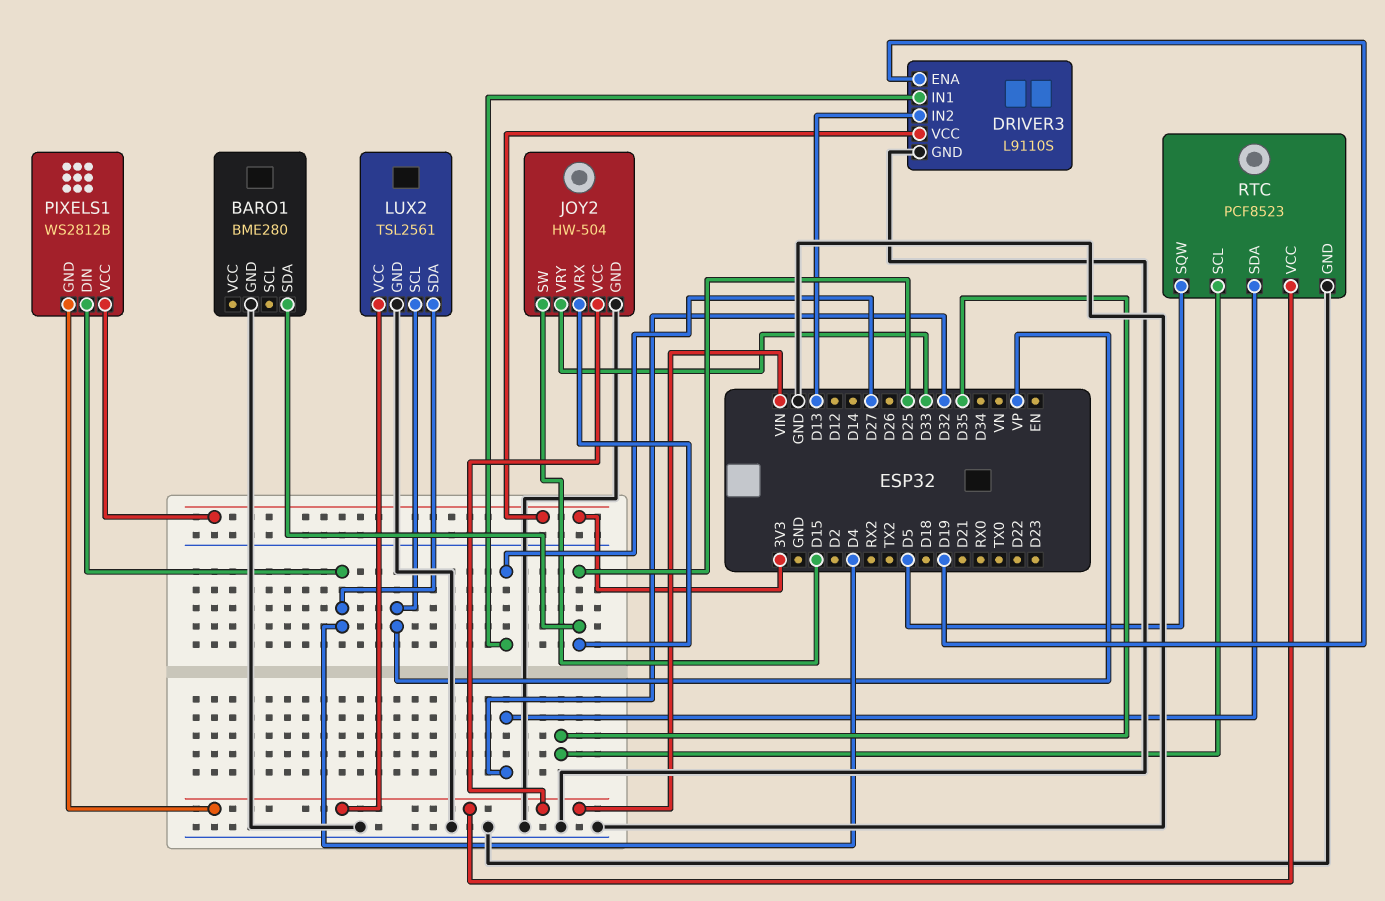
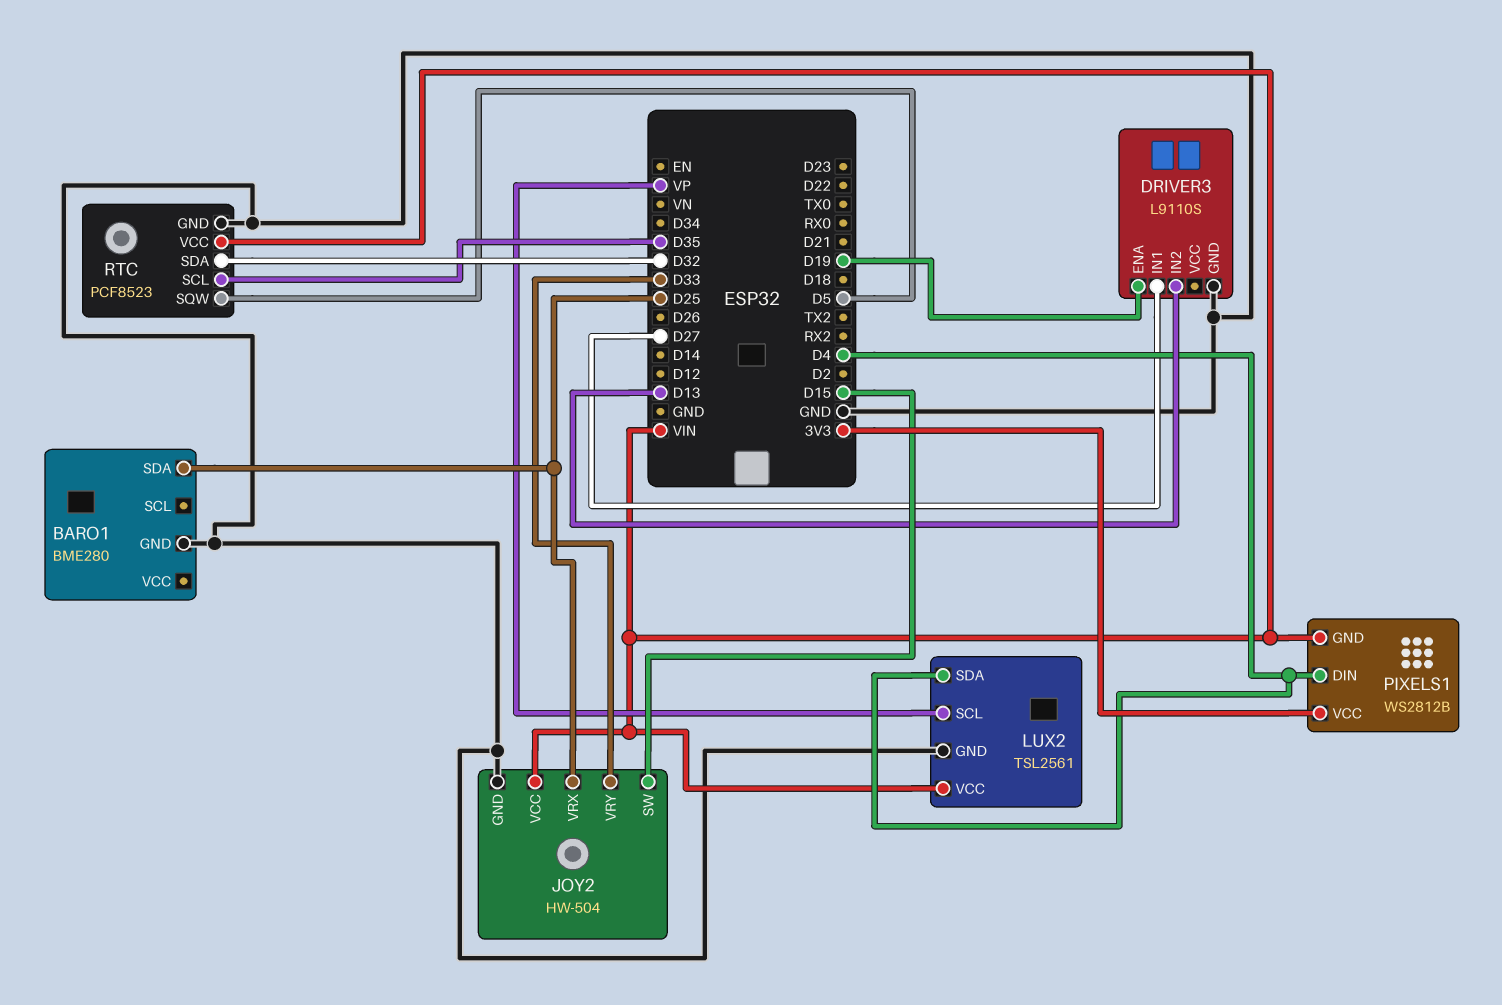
DRIVER3 pin VCC: 3V3 -> none

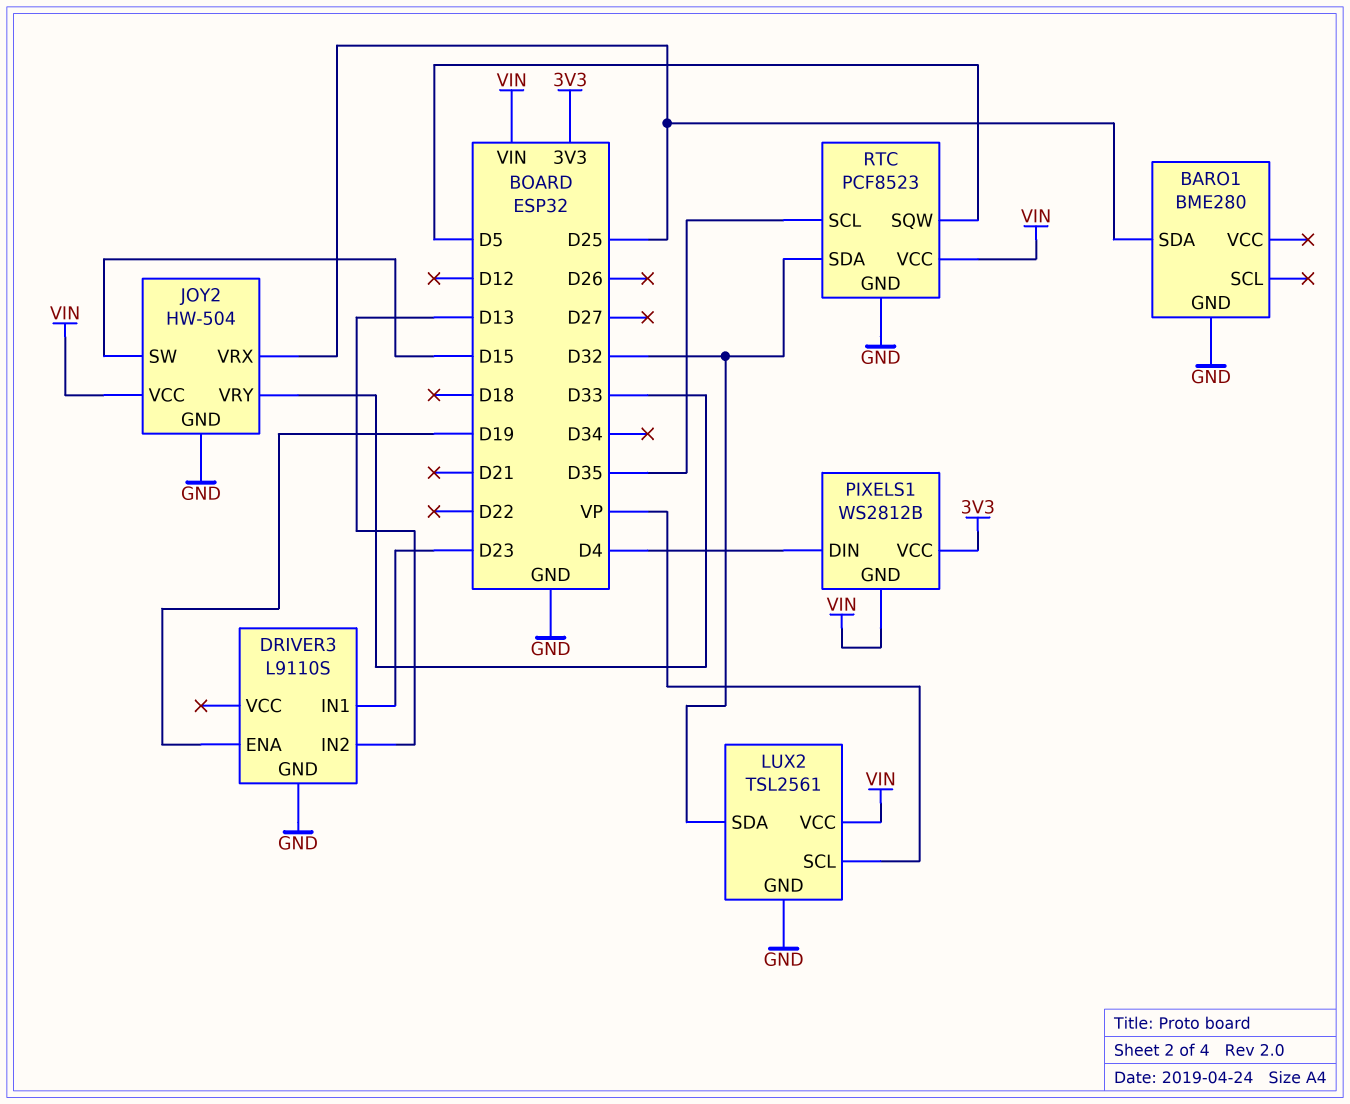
DRIVER3 pin IN1: D27 -> D23
LUX2 pin SDA: D4 -> D32

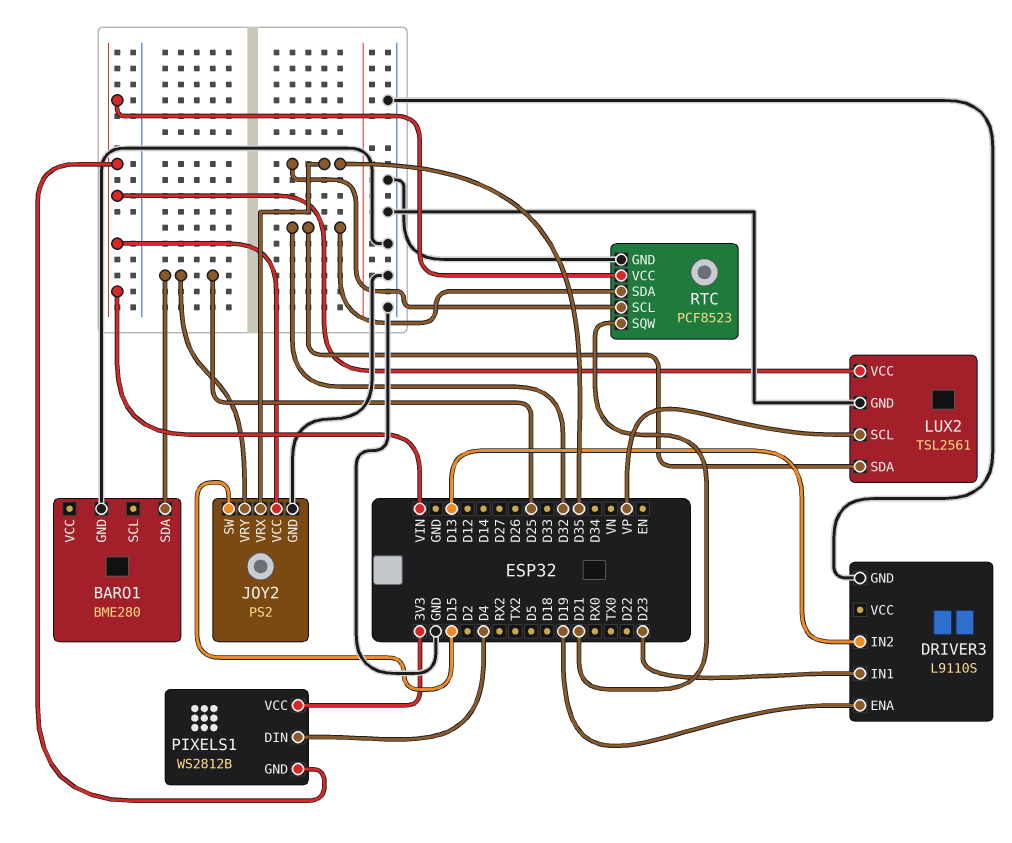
JOY2: HW-504 -> PS2
JOY2 pin VRX: D25 -> D35
JOY2 pin VRY: D33 -> D25
RTC pin SQW: D5 -> D21

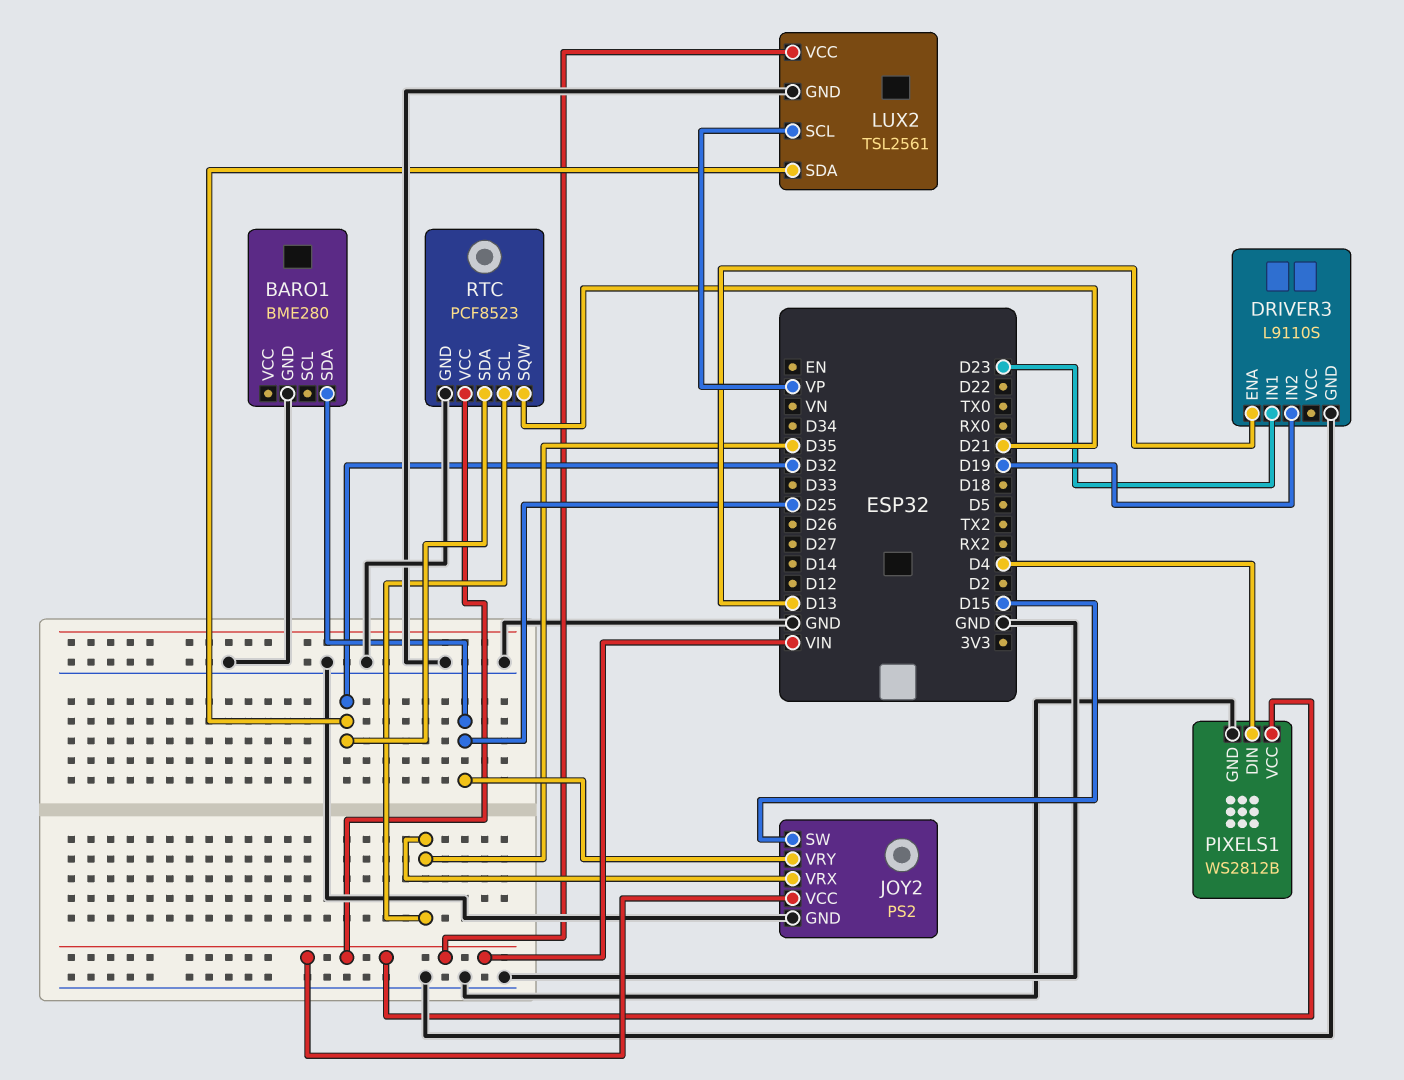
DRIVER3 pin ENA: D19 -> D13
DRIVER3 pin IN2: D13 -> D19
PIXELS1 pin GND: VIN -> GND
PIXELS1 pin VCC: 3V3 -> VIN

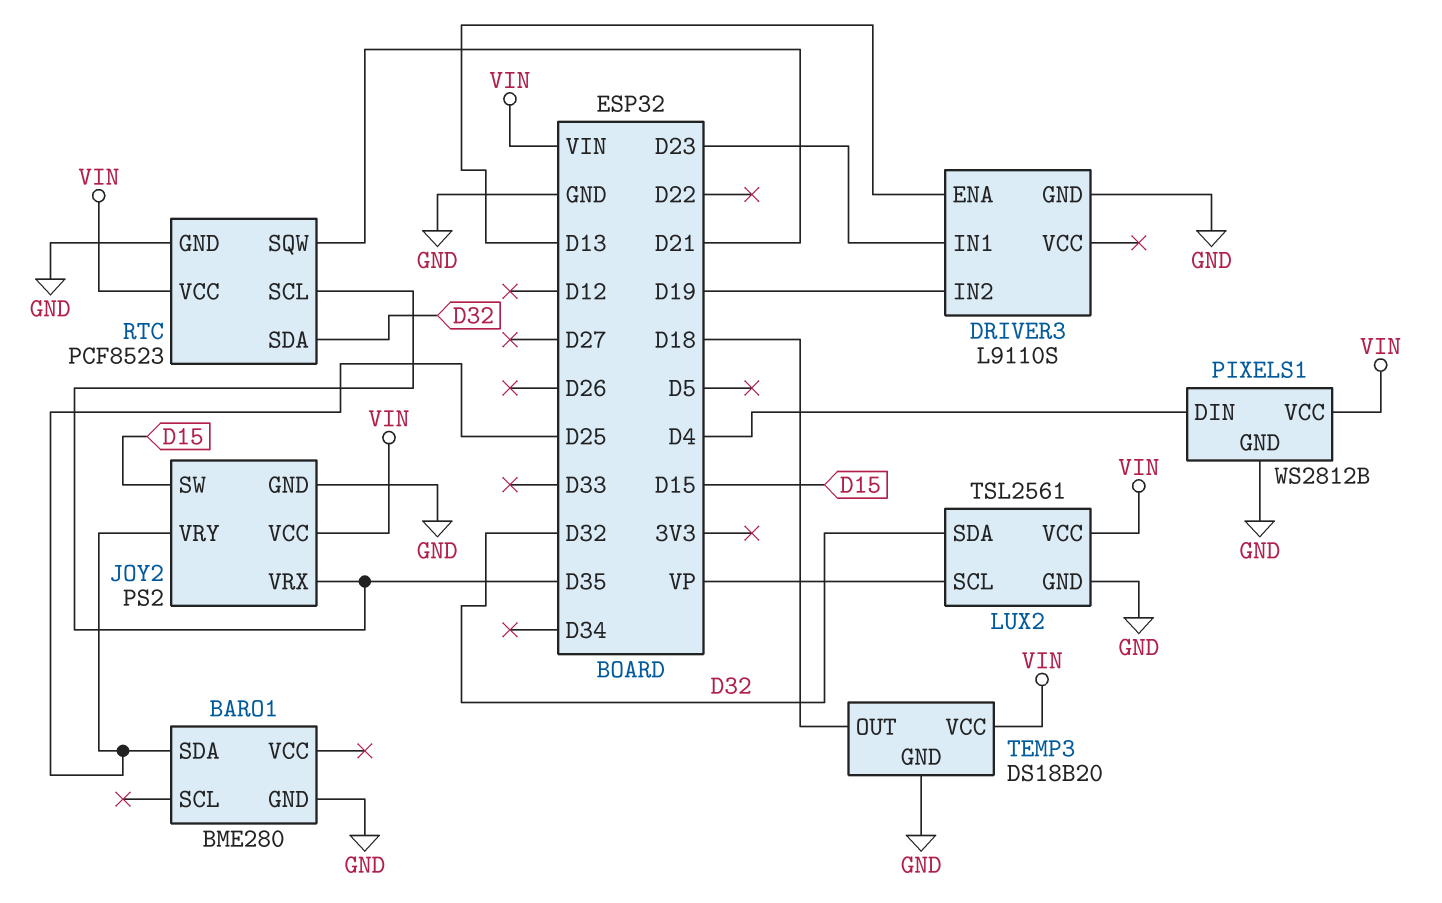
TEMP3: none -> DS18B20
TEMP3 pin GND: none -> GND
TEMP3 pin OUT: none -> D18
TEMP3 pin VCC: none -> VIN

